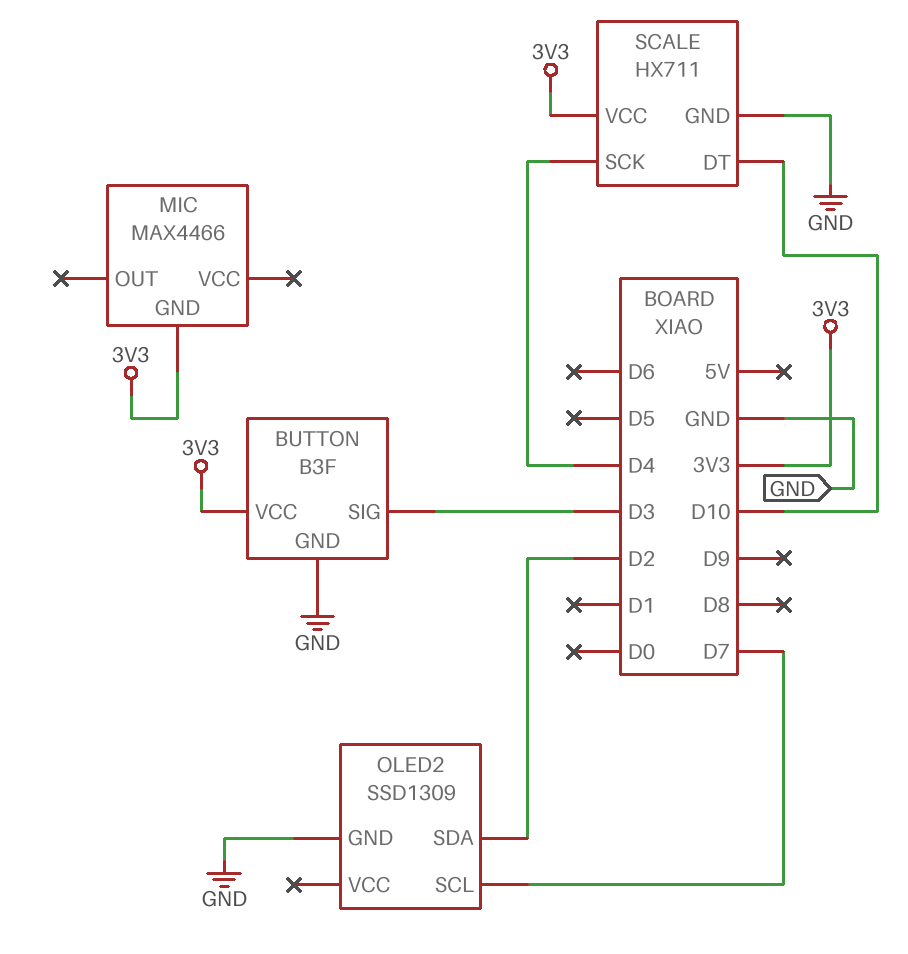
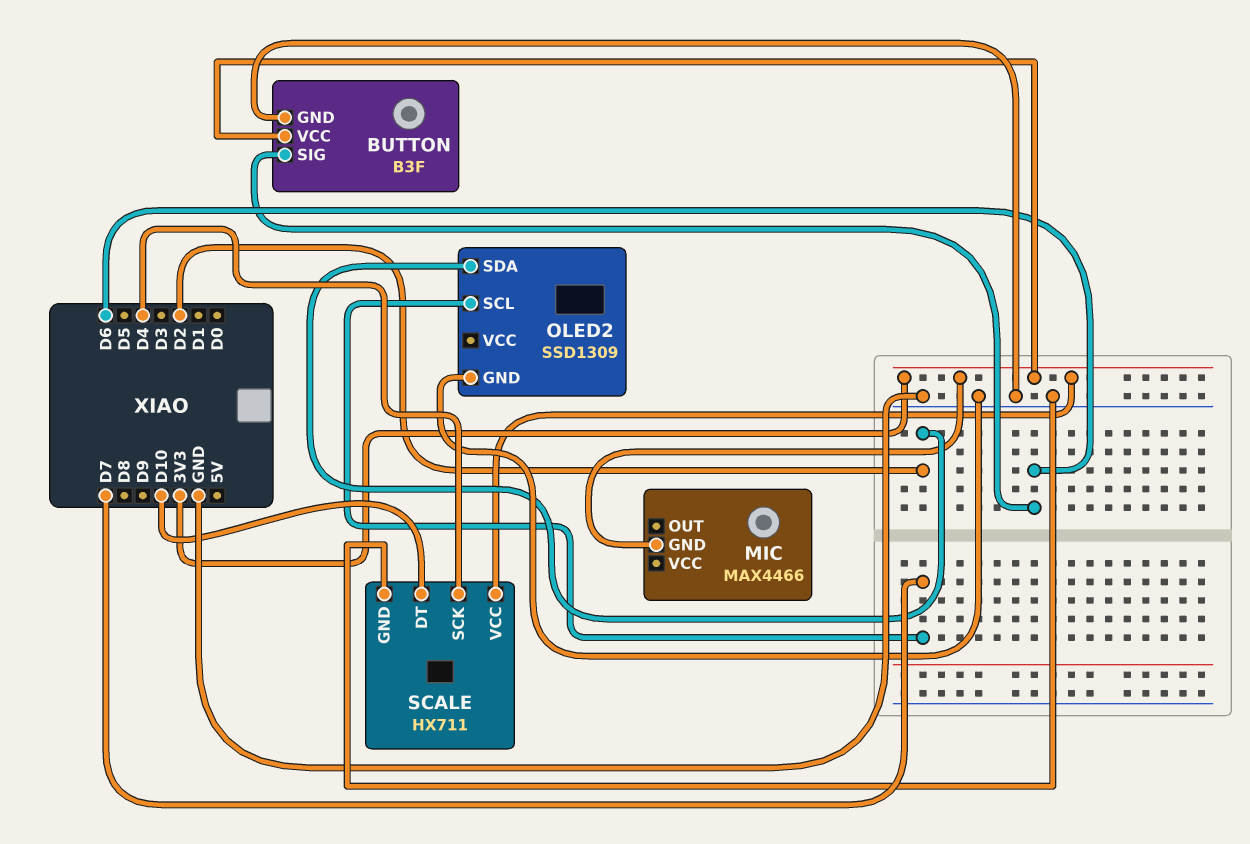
BUTTON pin SIG: D3 -> D6

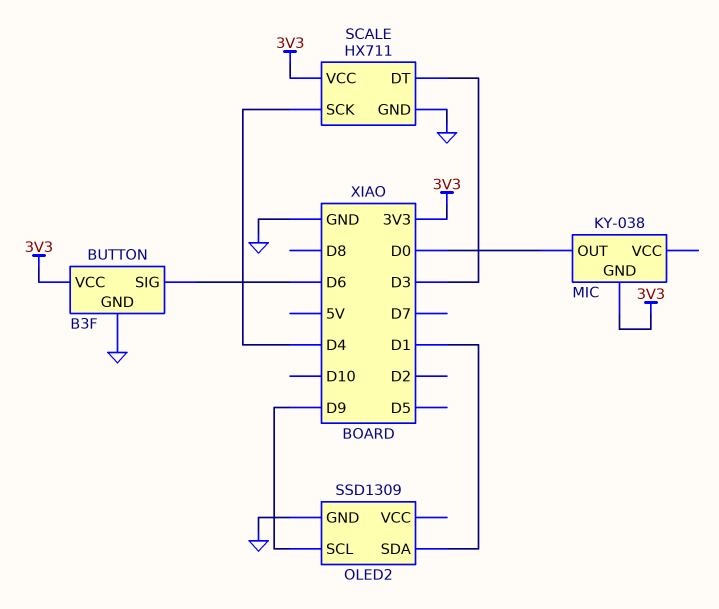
MIC: MAX4466 -> KY-038
MIC pin OUT: none -> D0
OLED2 pin SCL: D7 -> D9
OLED2 pin SDA: D2 -> D1
SCALE pin DT: D10 -> D3

